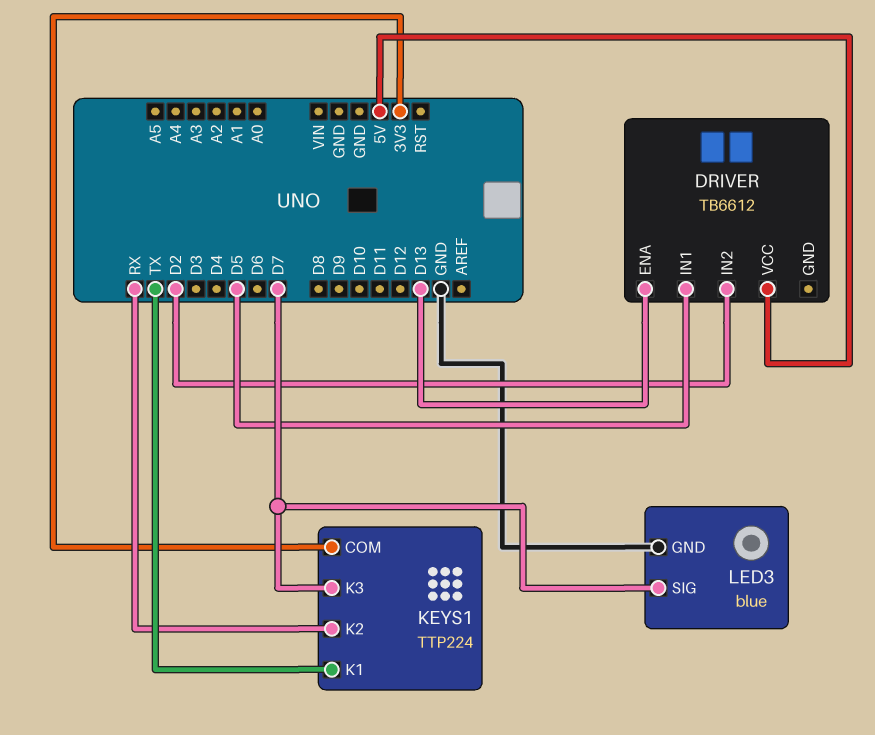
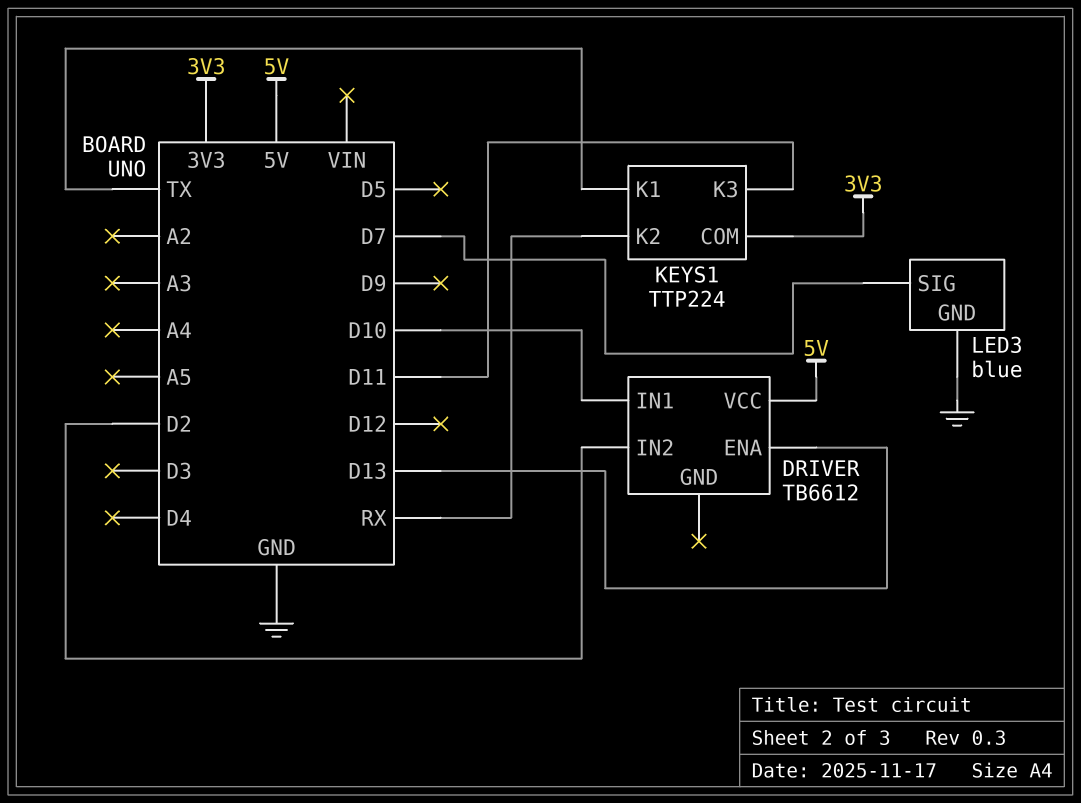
DRIVER pin IN1: D5 -> D10
KEYS1 pin K3: D7 -> D11

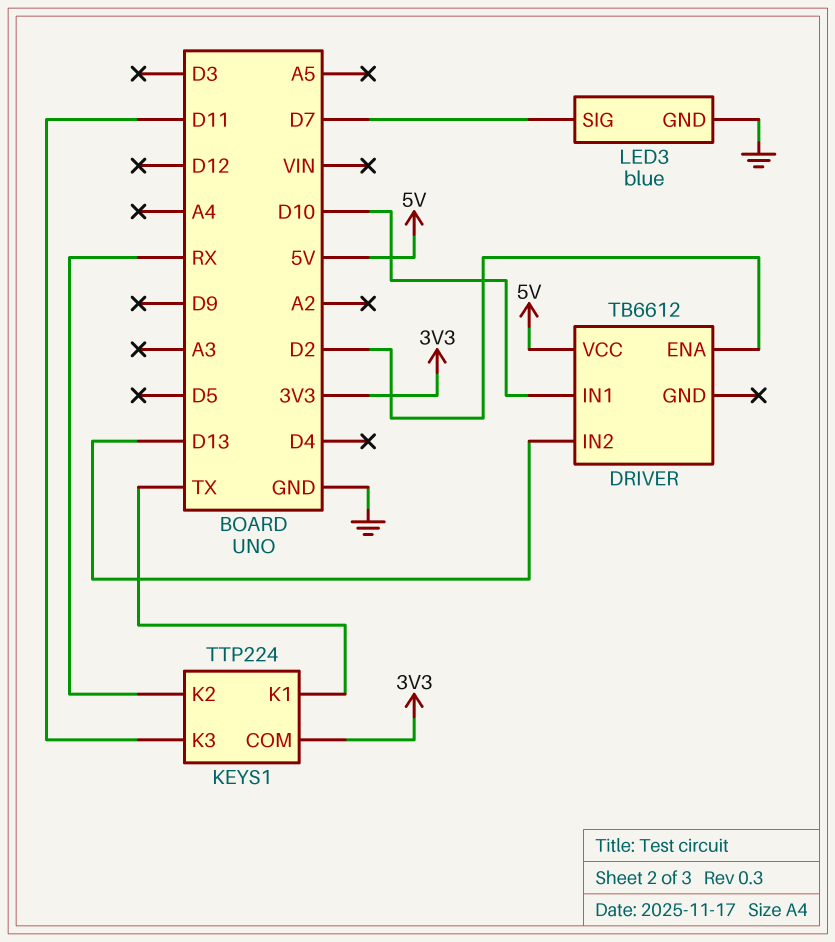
DRIVER pin ENA: D13 -> D2
DRIVER pin IN2: D2 -> D13

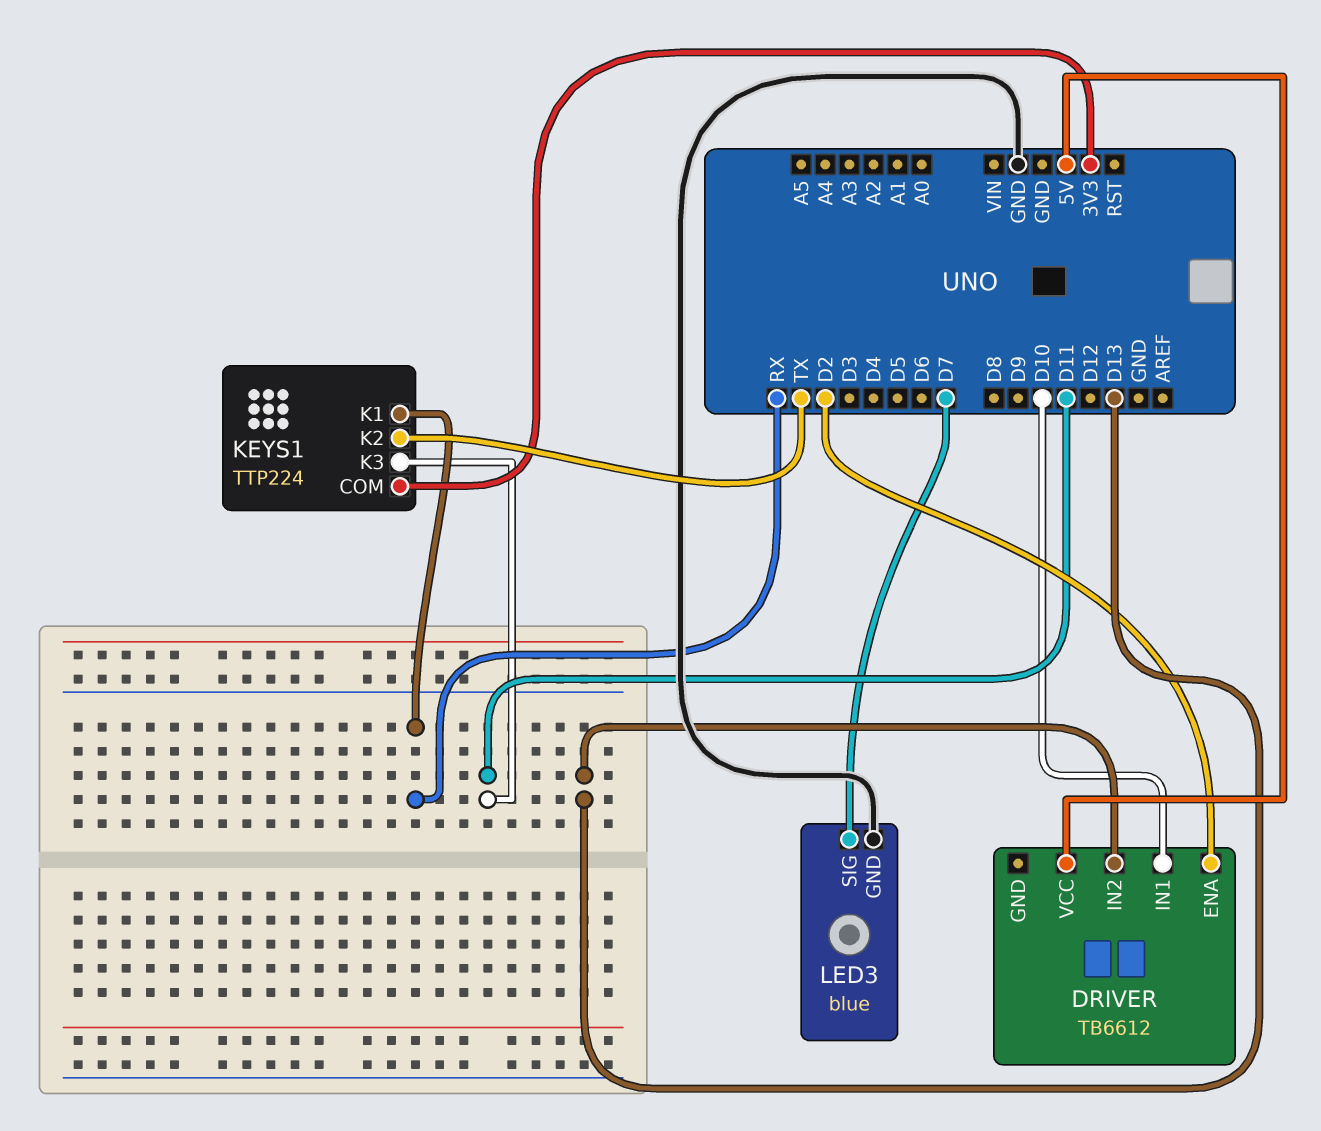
KEYS1 pin K1: TX -> RX
KEYS1 pin K2: RX -> TX

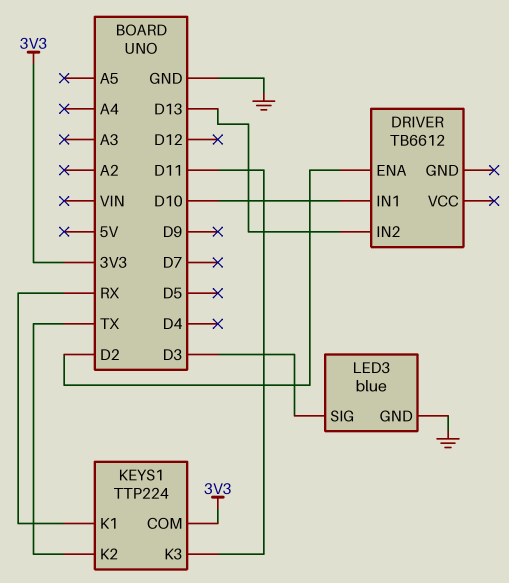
DRIVER pin VCC: 5V -> none
LED3 pin SIG: D7 -> D3

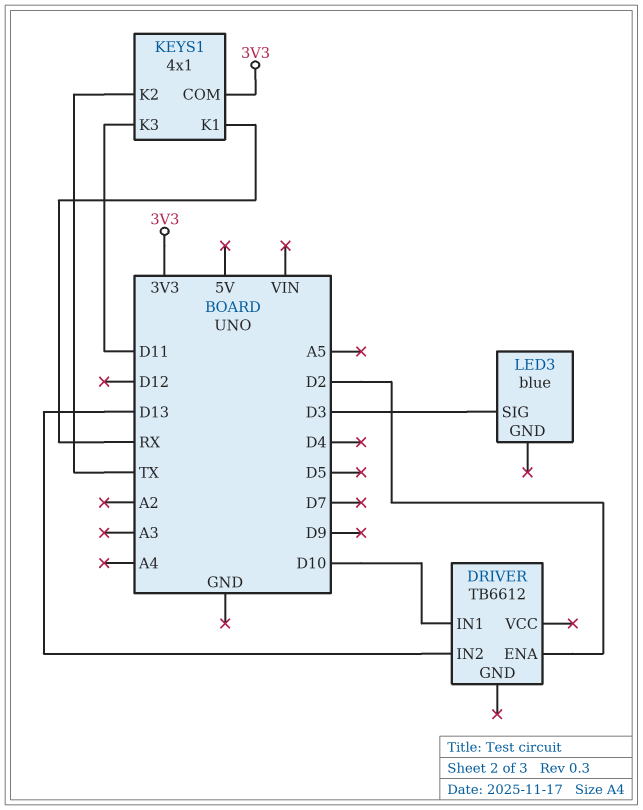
KEYS1: TTP224 -> 4x1
LED3 pin GND: GND -> none

